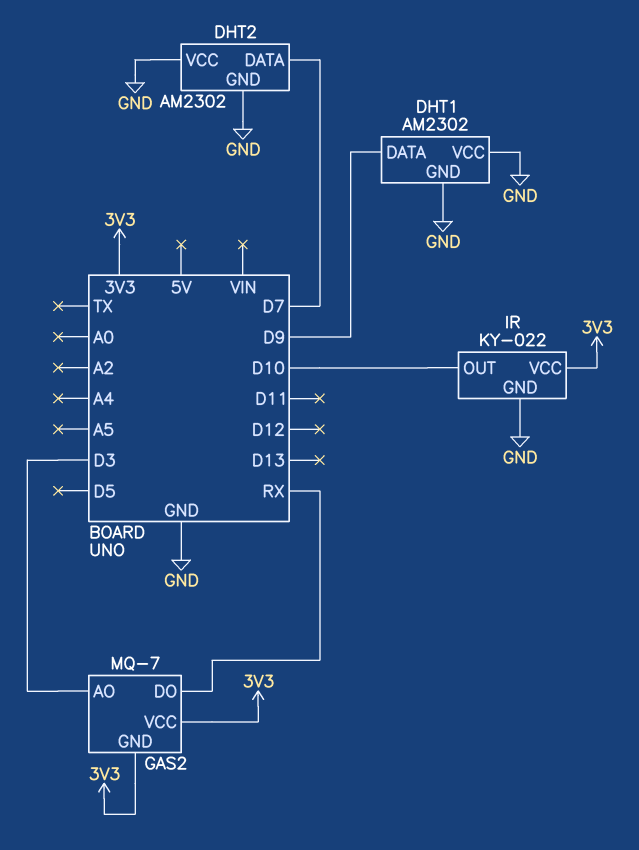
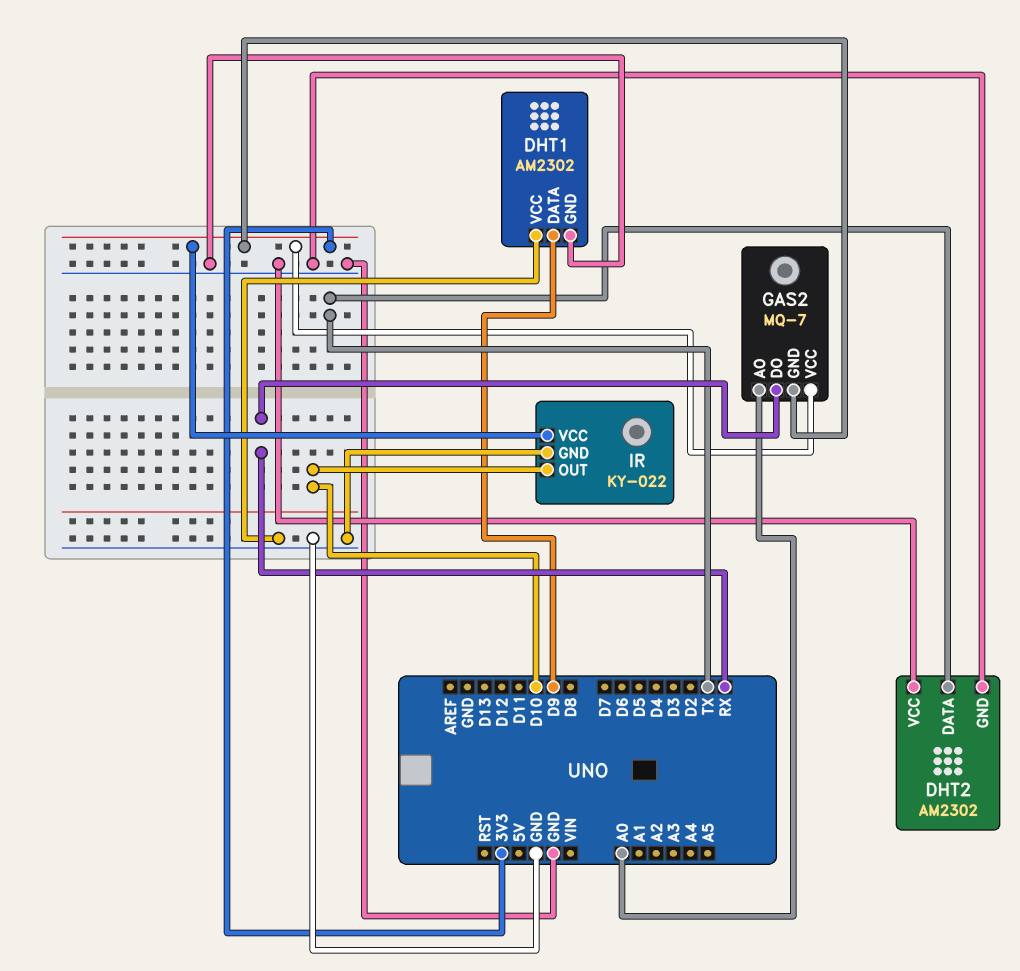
DHT2 pin DATA: D7 -> TX
GAS2 pin AO: D3 -> A0

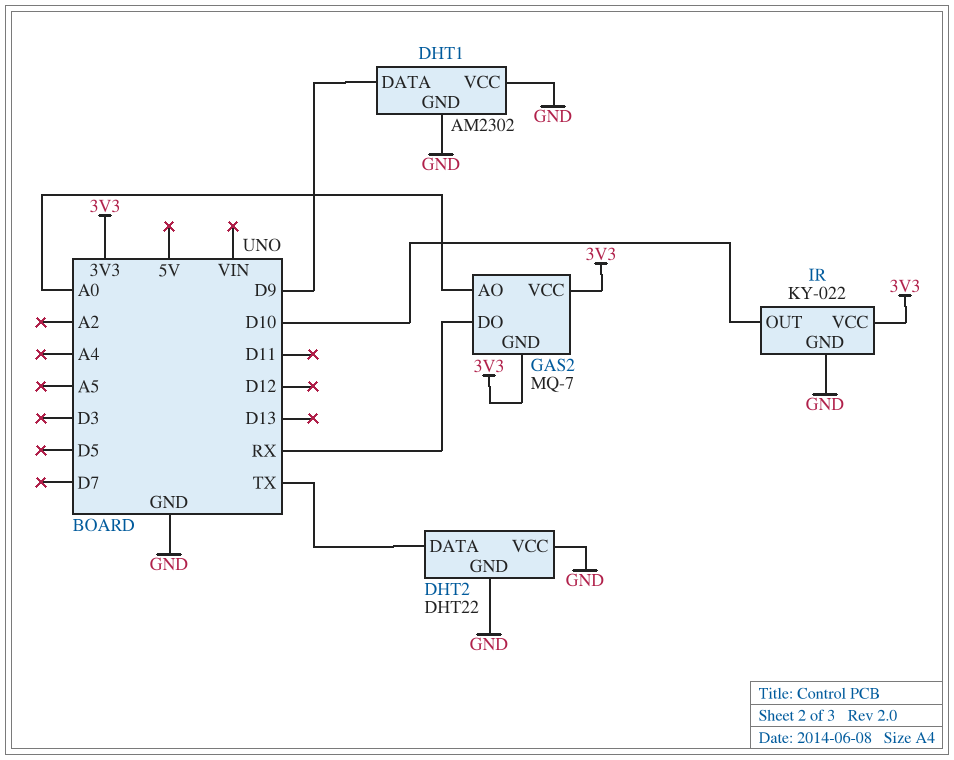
DHT2: AM2302 -> DHT22

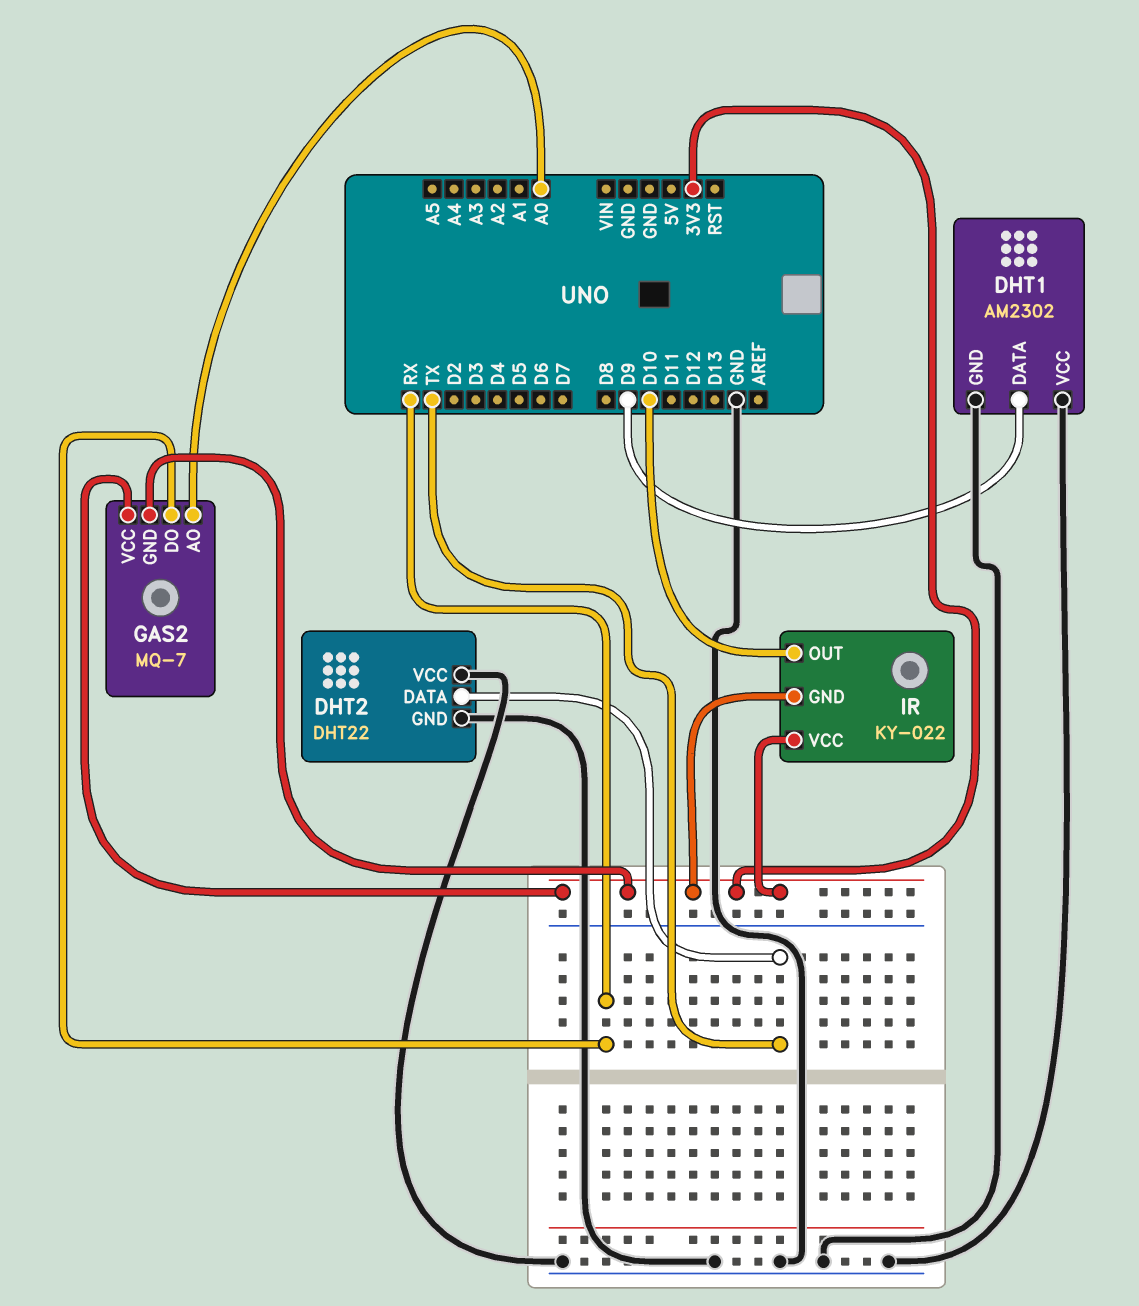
IR pin GND: GND -> 3V3

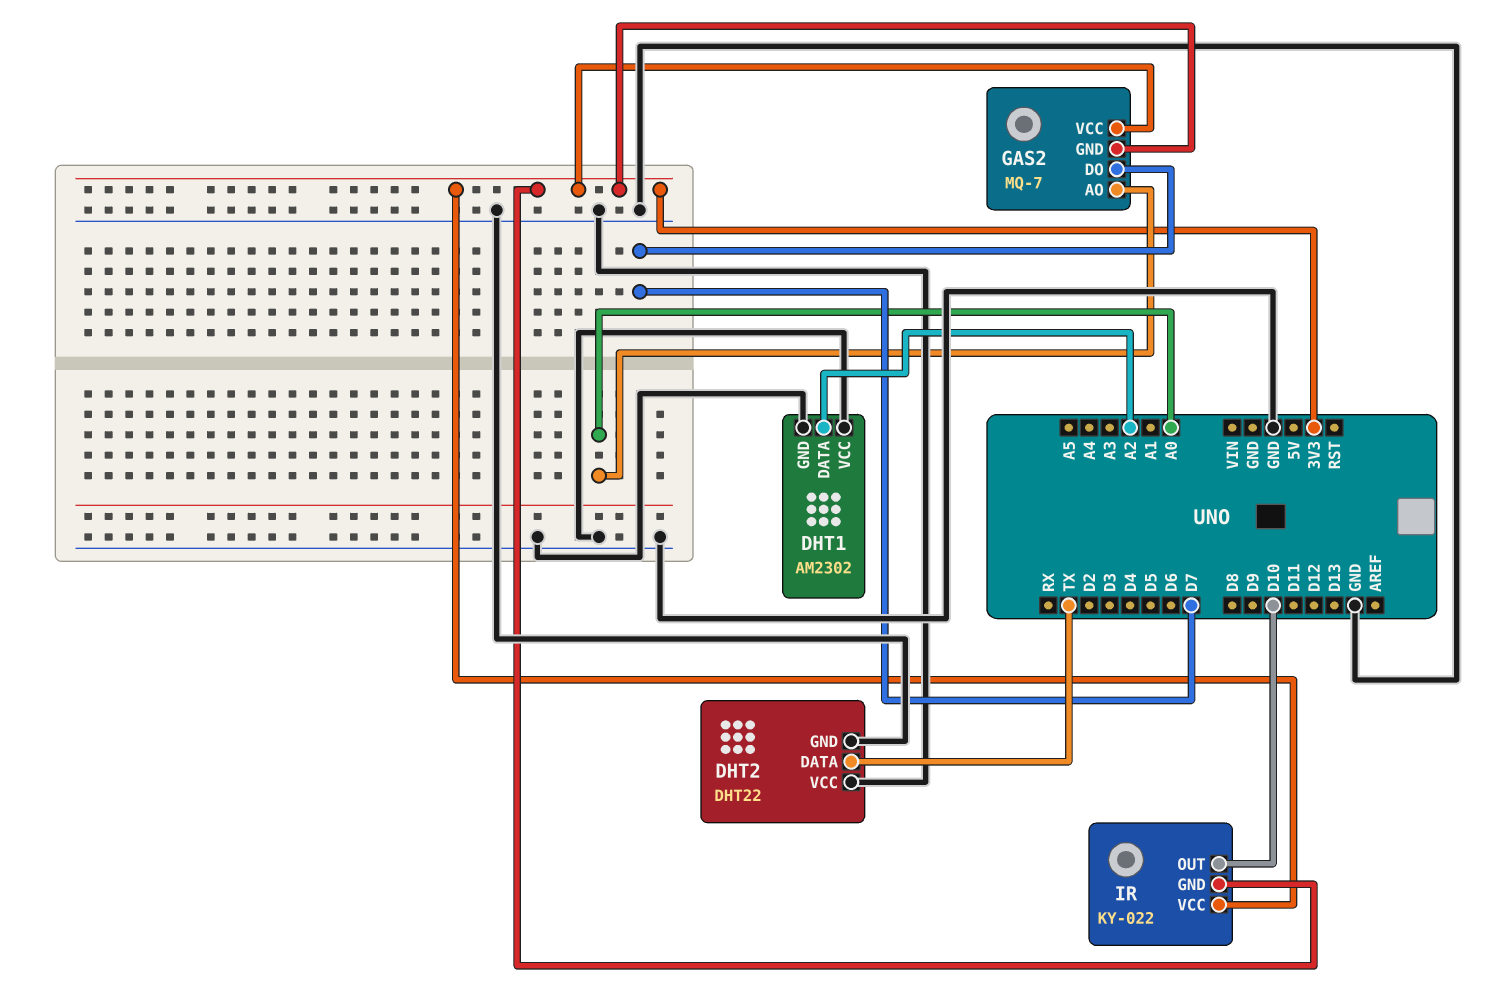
DHT1 pin DATA: D9 -> A2
GAS2 pin DO: RX -> D7

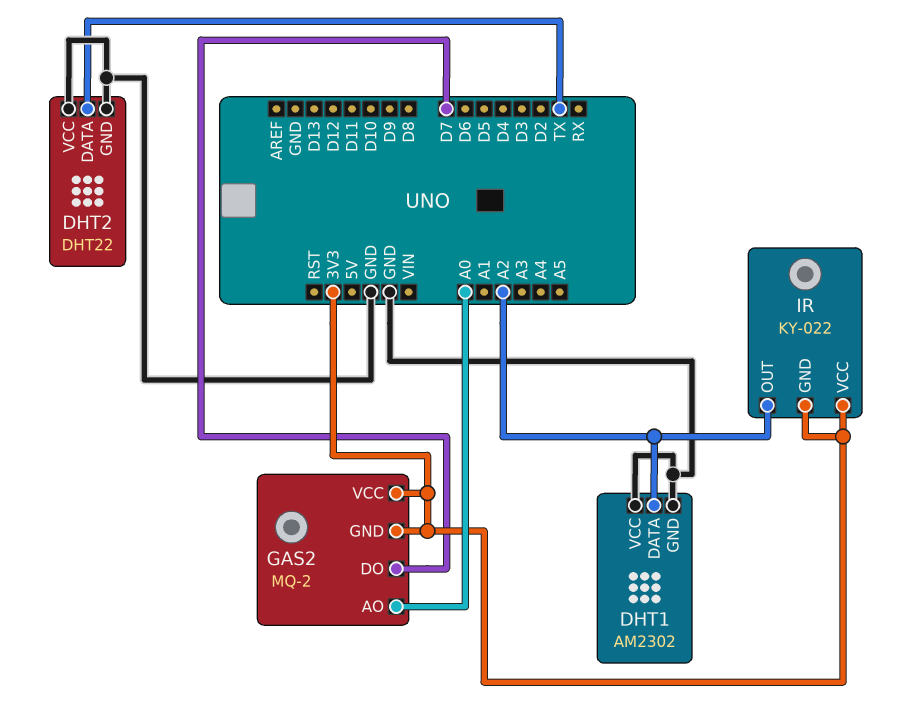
GAS2: MQ-7 -> MQ-2
IR pin OUT: D10 -> A2

